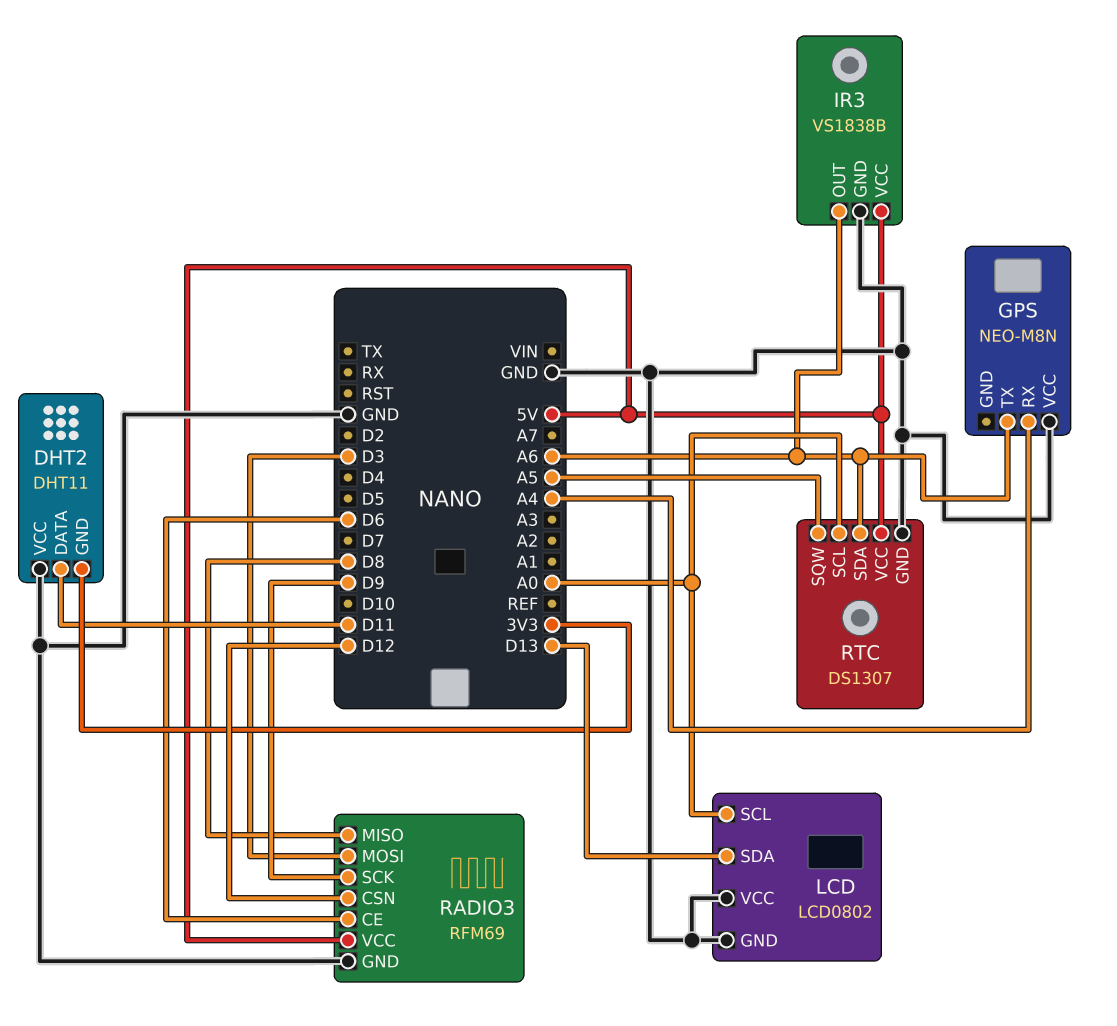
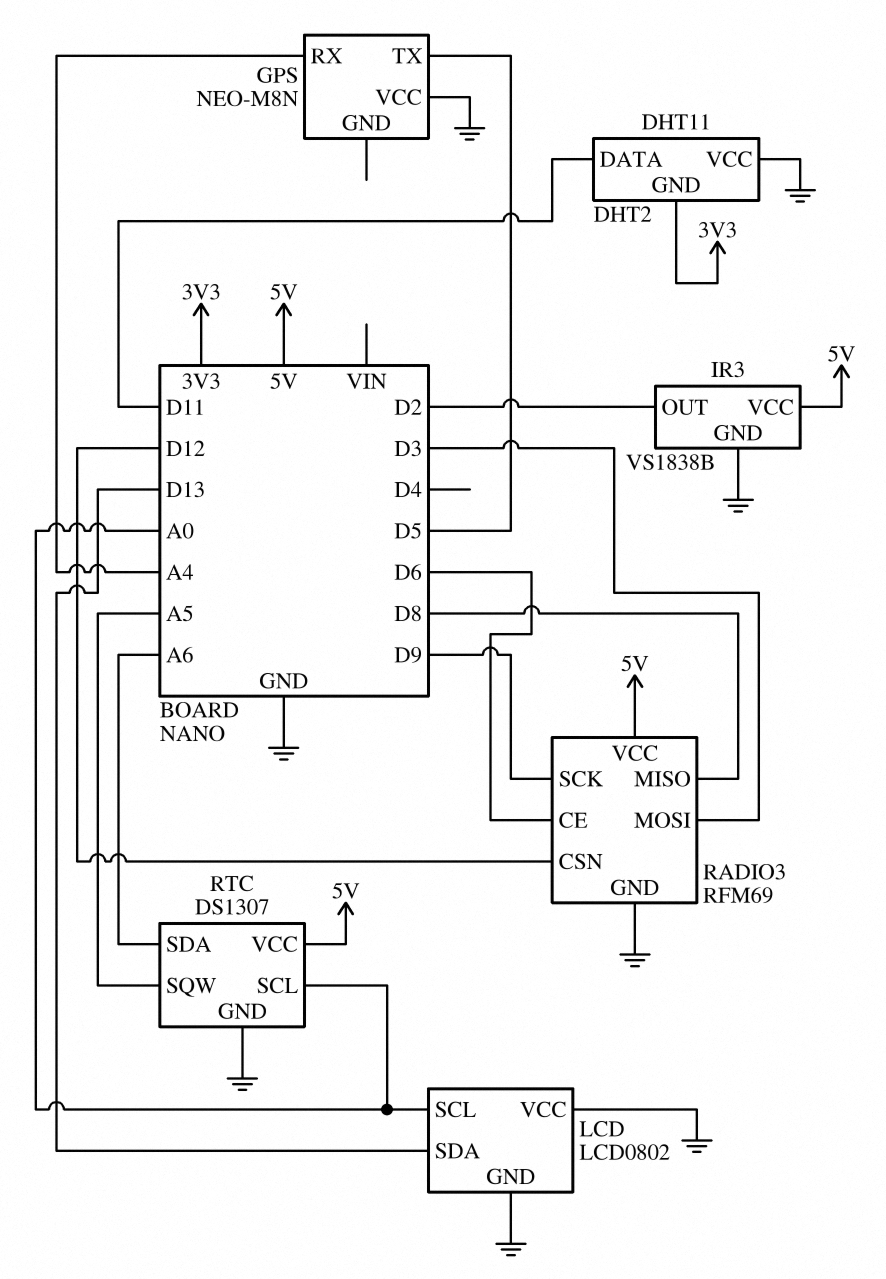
GPS pin TX: A6 -> D5
IR3 pin OUT: A6 -> D2

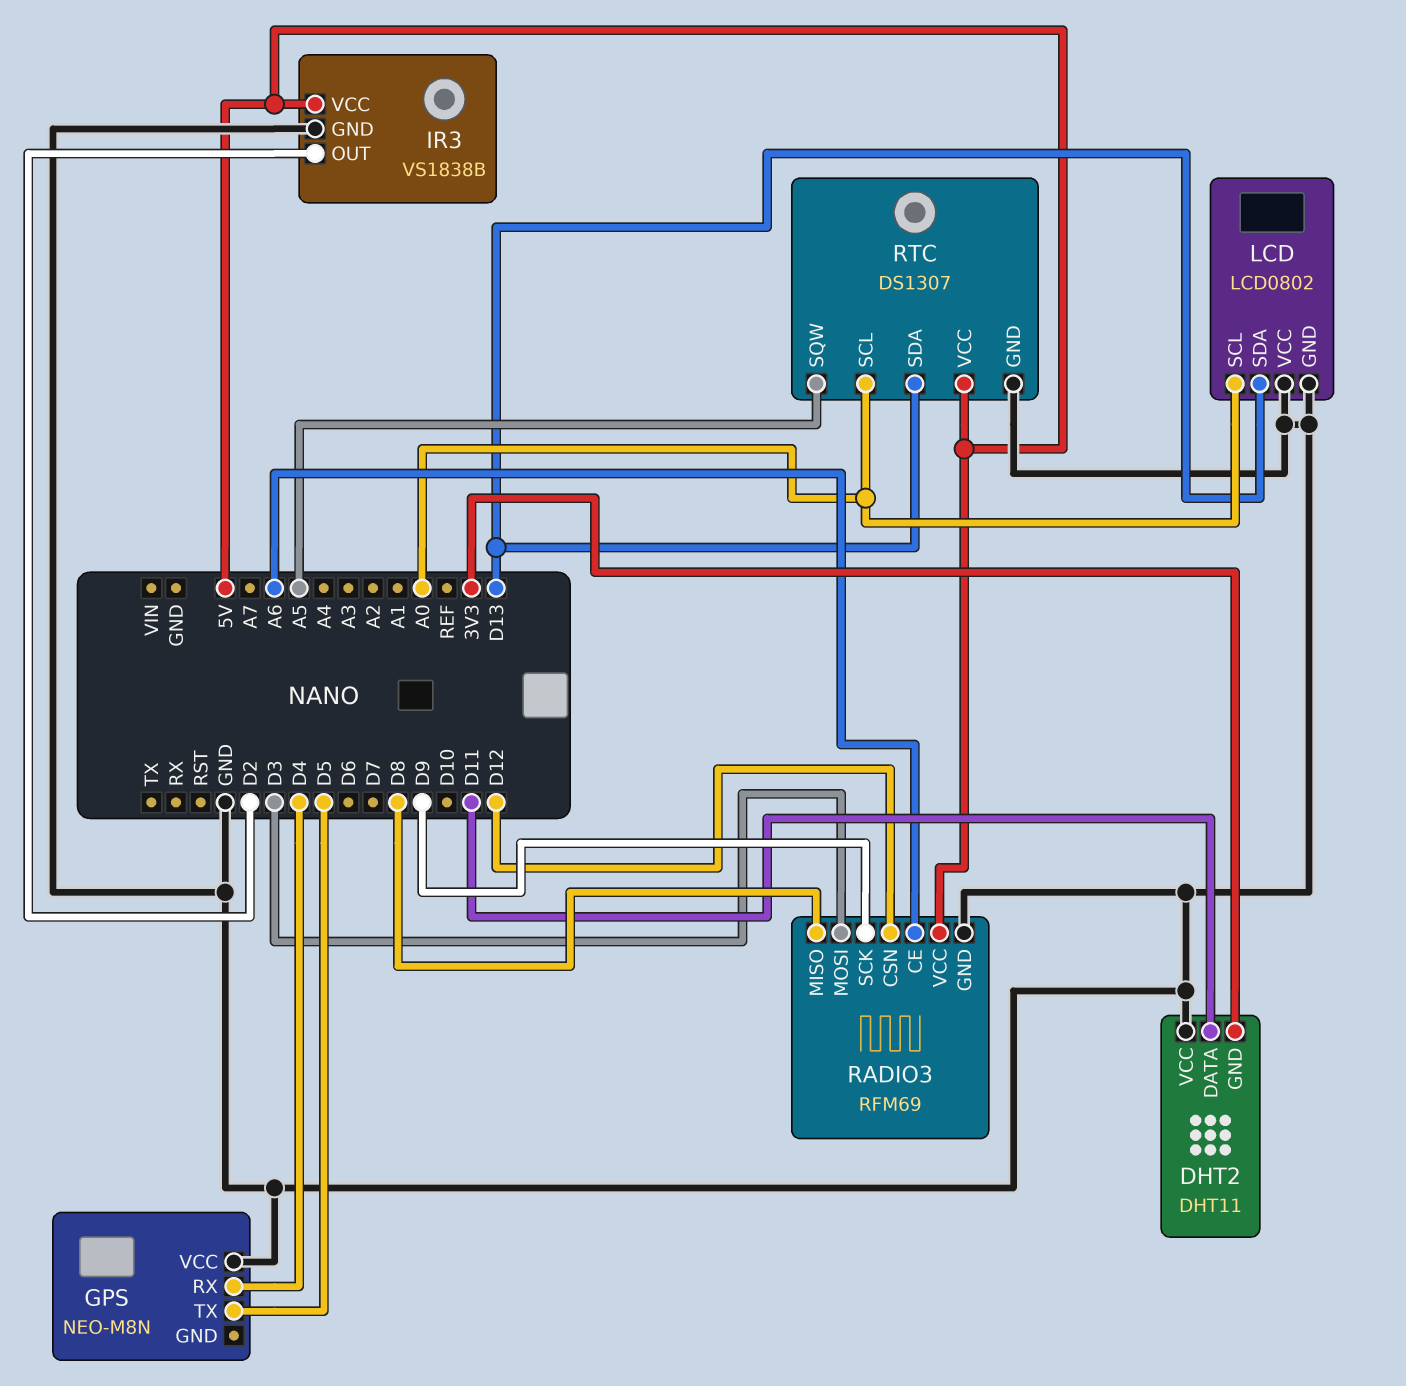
GPS pin RX: A4 -> D4
RADIO3 pin CE: D6 -> A6
RTC pin SDA: A6 -> D13

